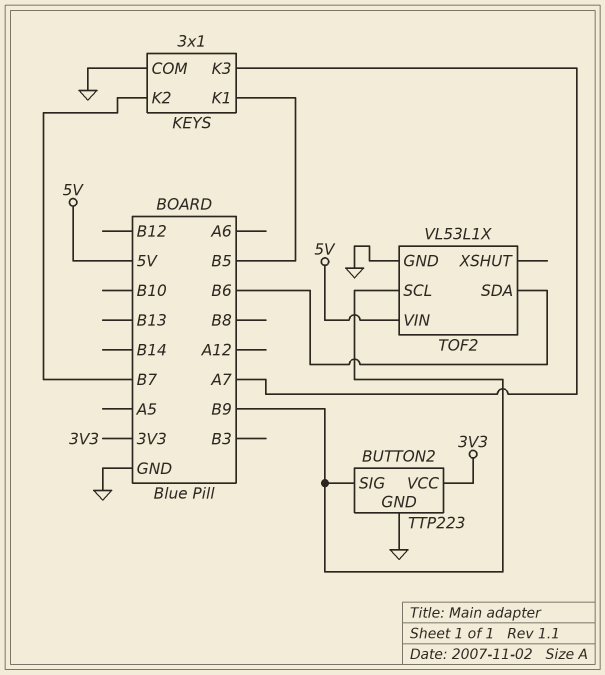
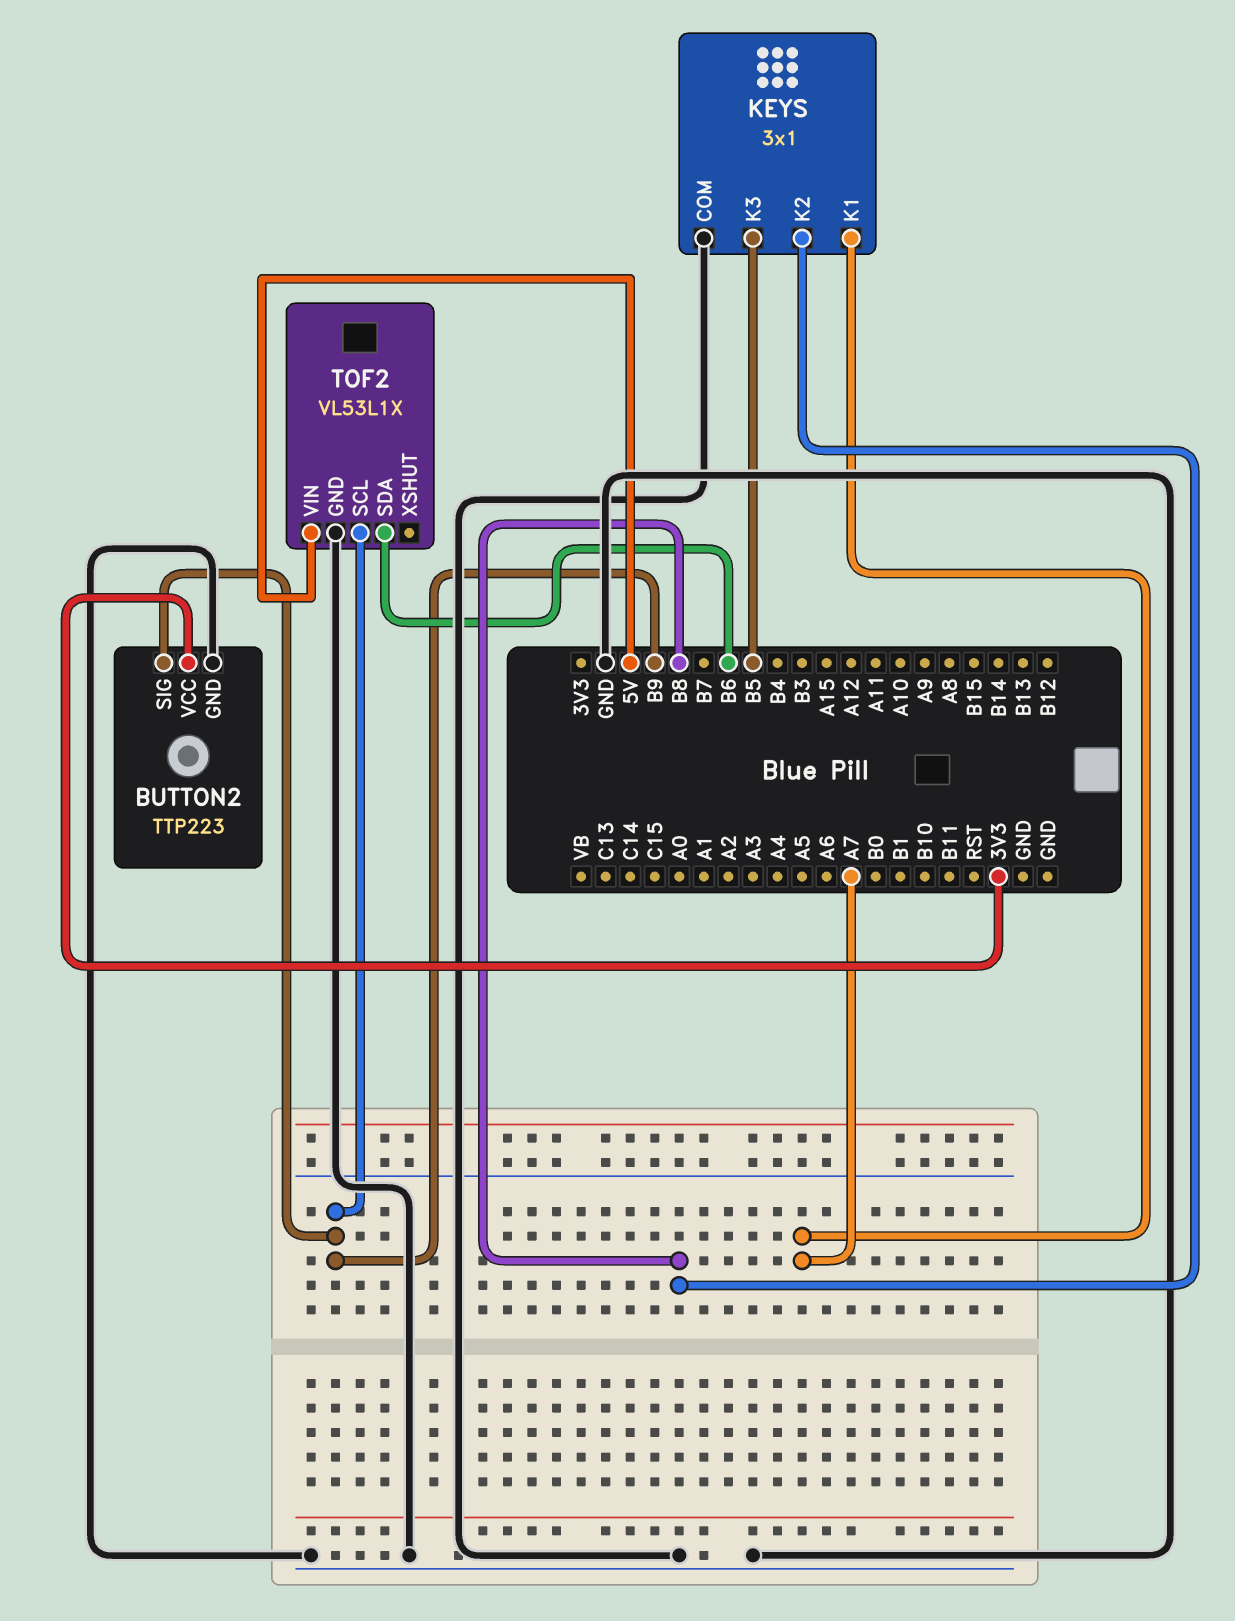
KEYS pin K1: B5 -> A7
KEYS pin K2: B7 -> B8
KEYS pin K3: A7 -> B5

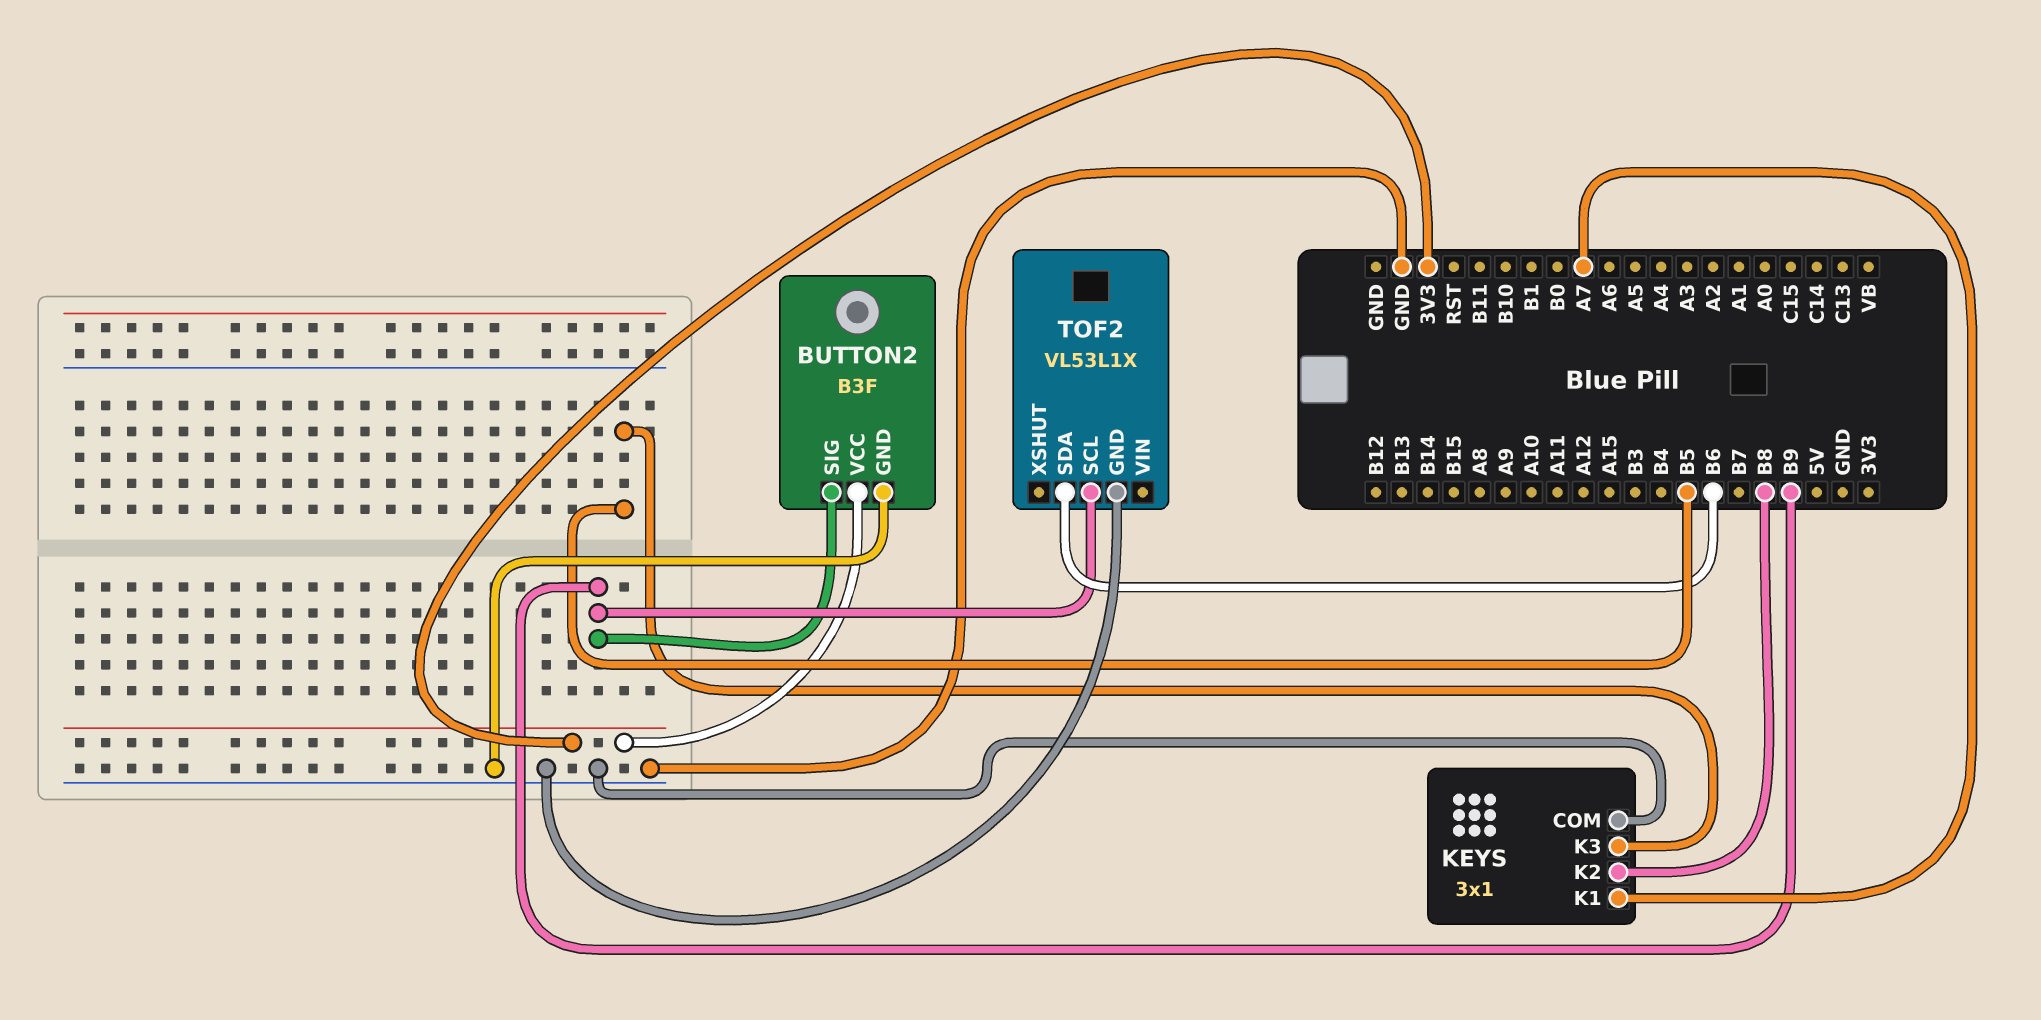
BUTTON2: TTP223 -> B3F
TOF2 pin VIN: 5V -> none

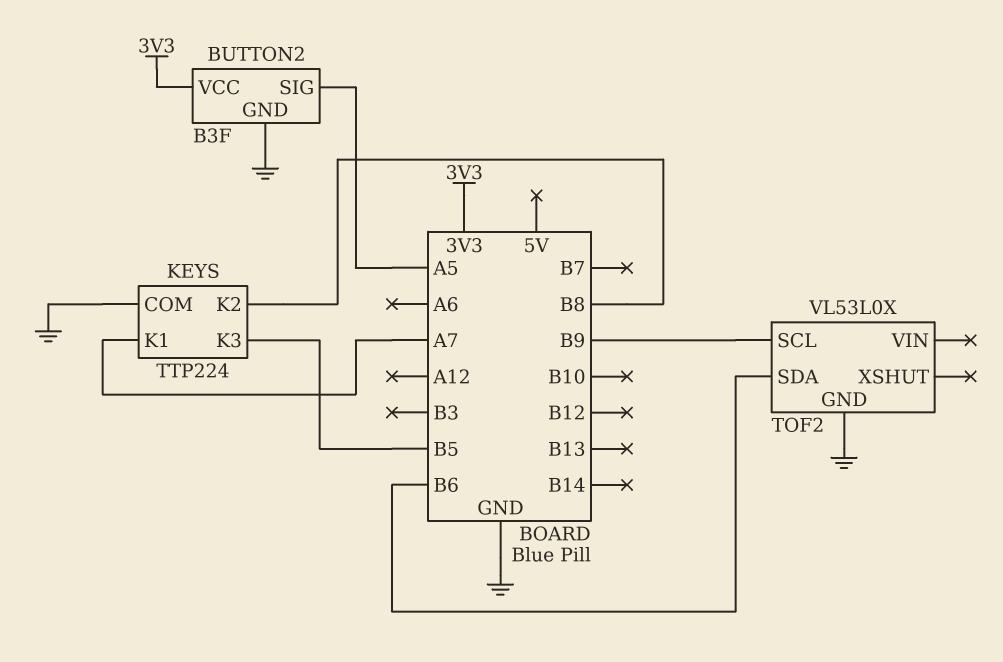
BUTTON2 pin SIG: B9 -> A5
KEYS: 3x1 -> TTP224
TOF2: VL53L1X -> VL53L0X

